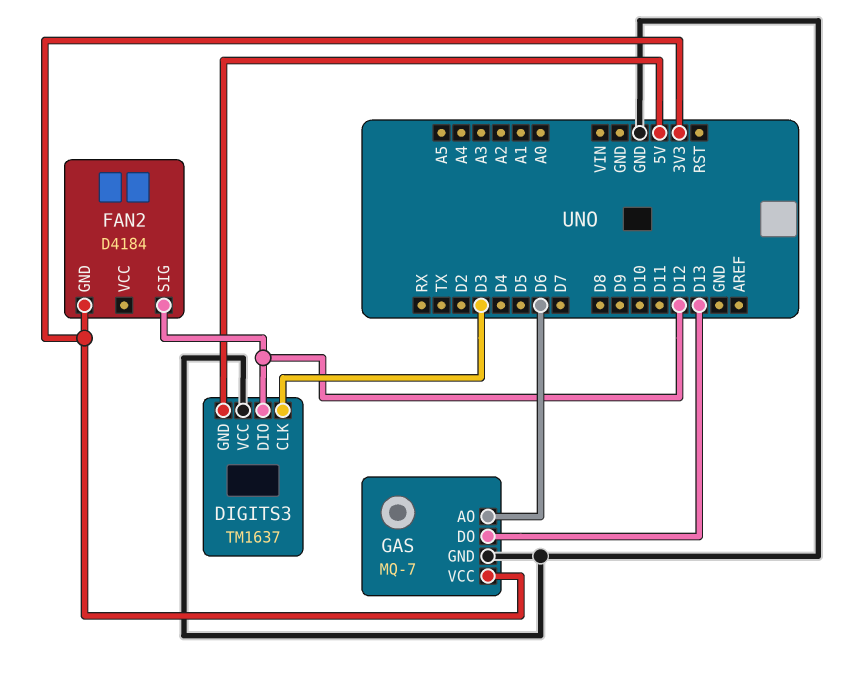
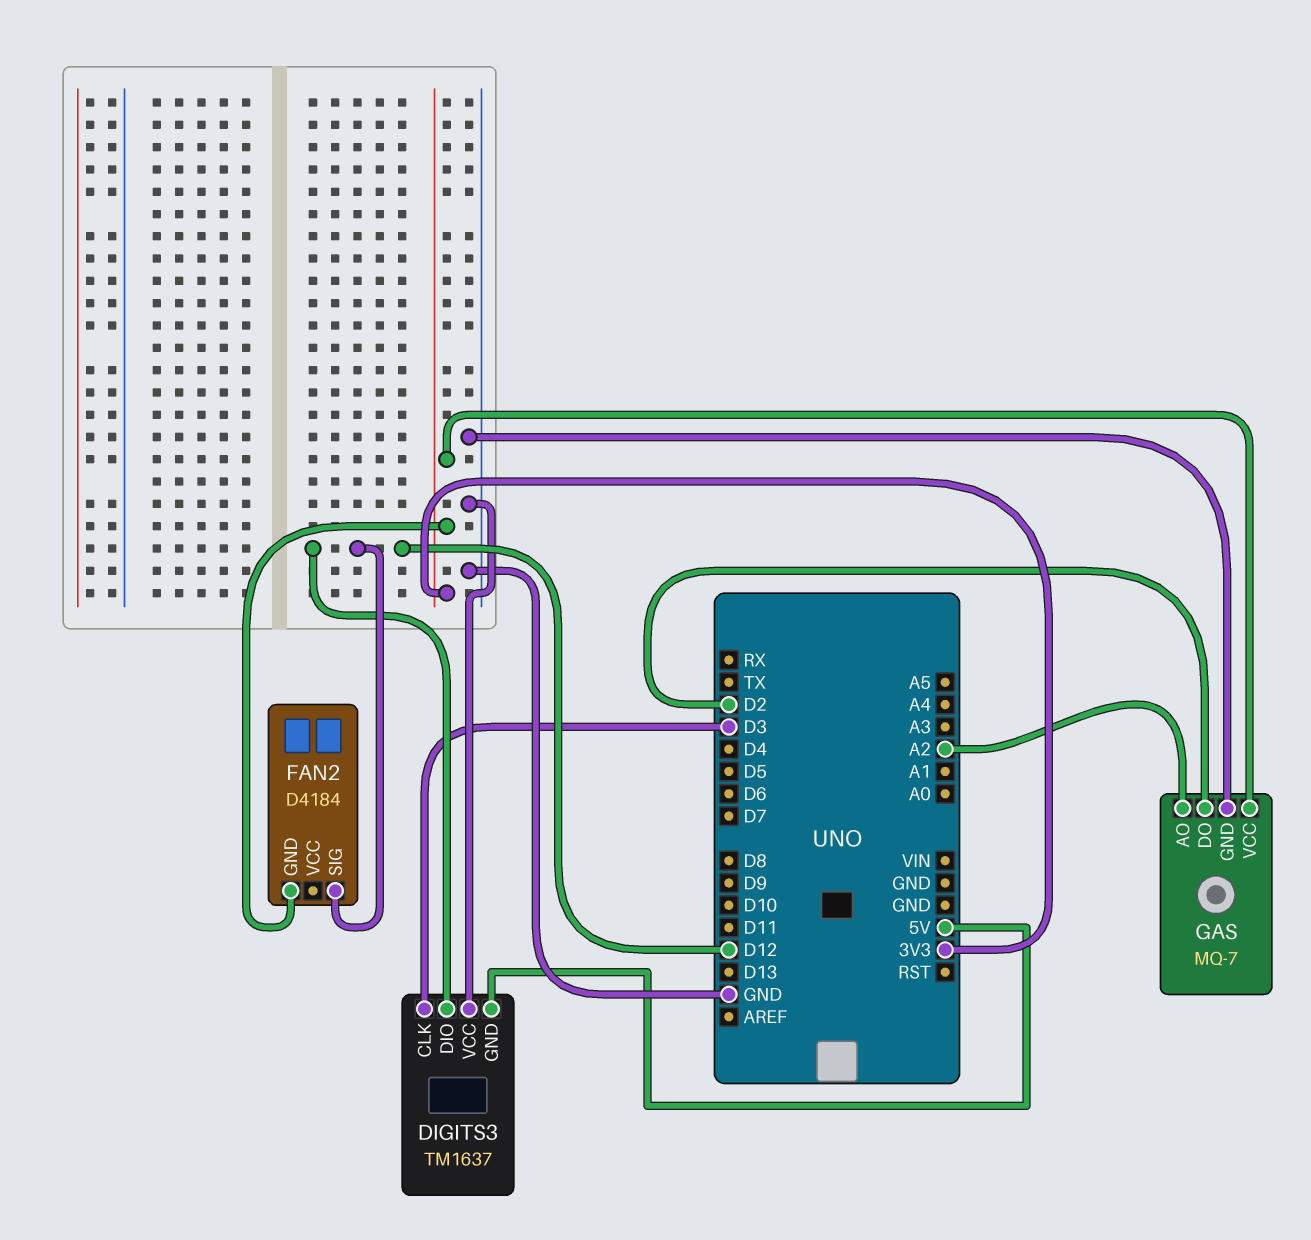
GAS pin AO: D6 -> A2
GAS pin DO: D13 -> D2

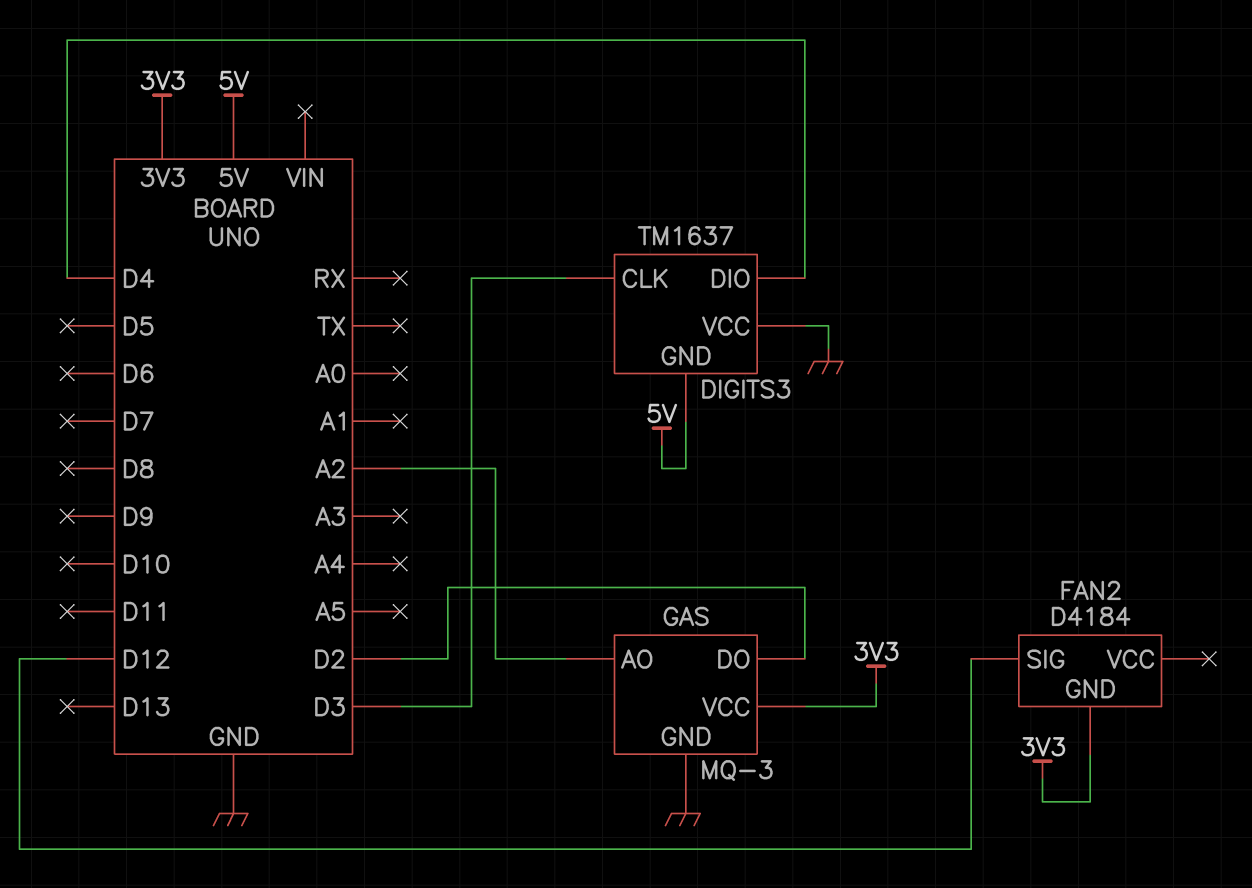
DIGITS3 pin DIO: D12 -> D4
GAS: MQ-7 -> MQ-3

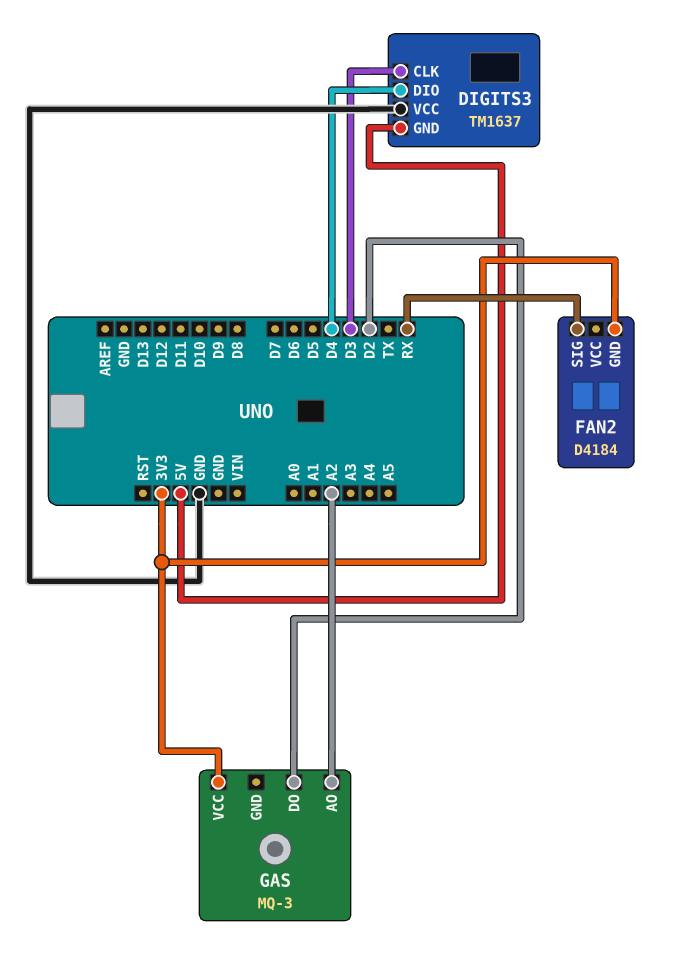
FAN2 pin SIG: D12 -> RX
GAS pin GND: GND -> none

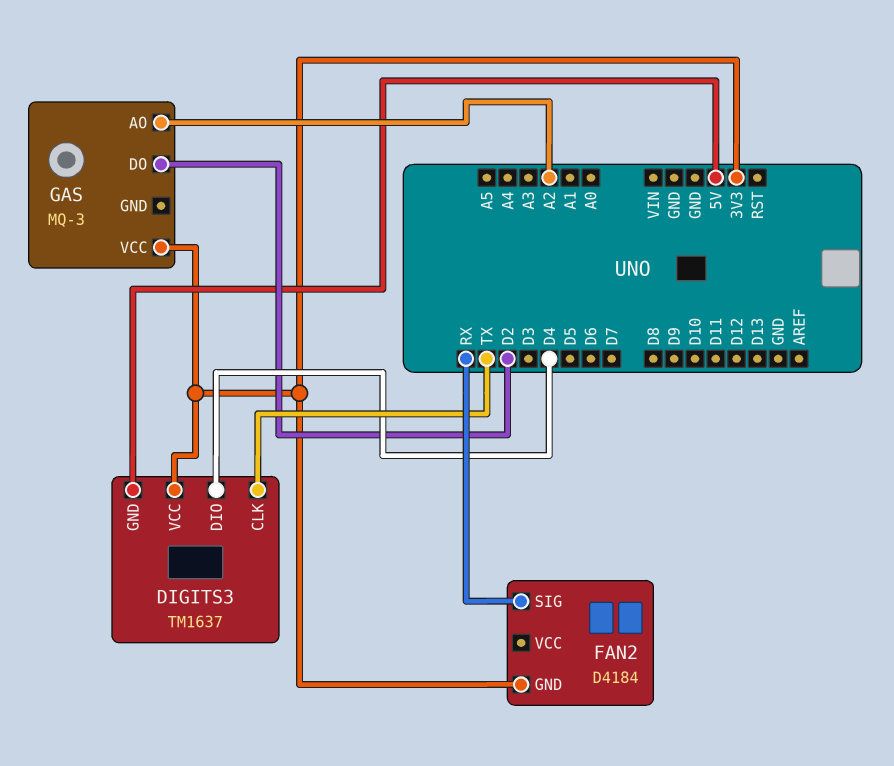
DIGITS3 pin CLK: D3 -> TX
DIGITS3 pin VCC: GND -> 3V3

